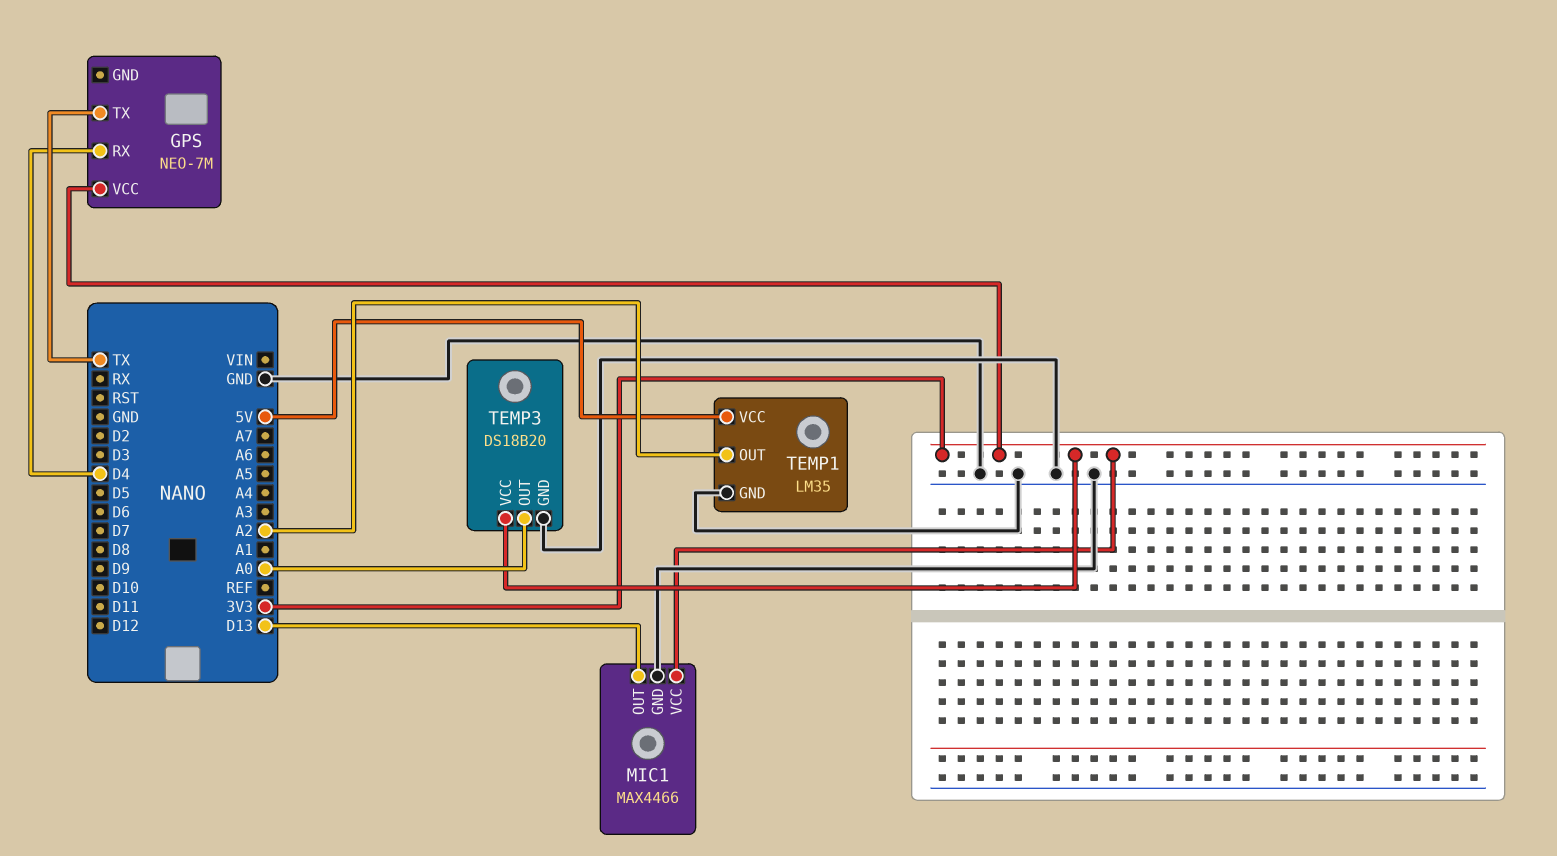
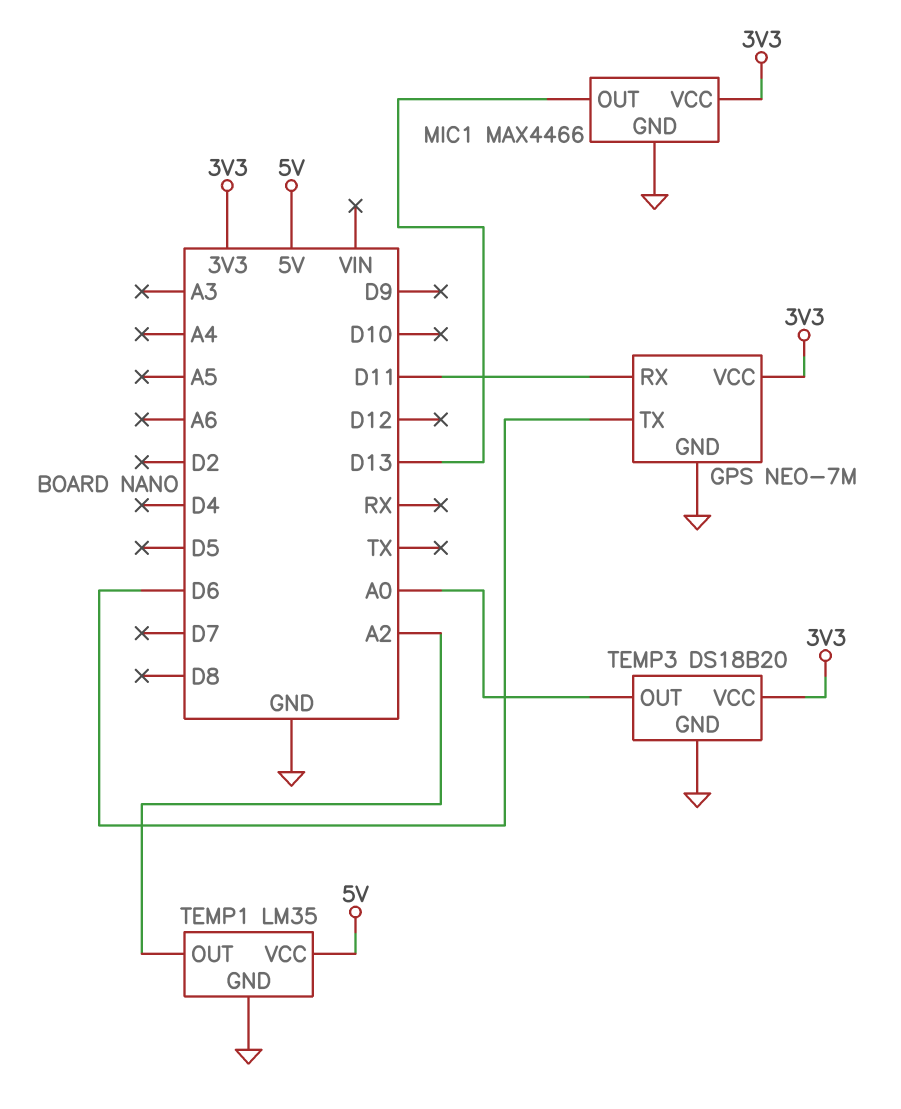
GPS pin GND: none -> GND
GPS pin RX: D4 -> D11
GPS pin TX: TX -> D6

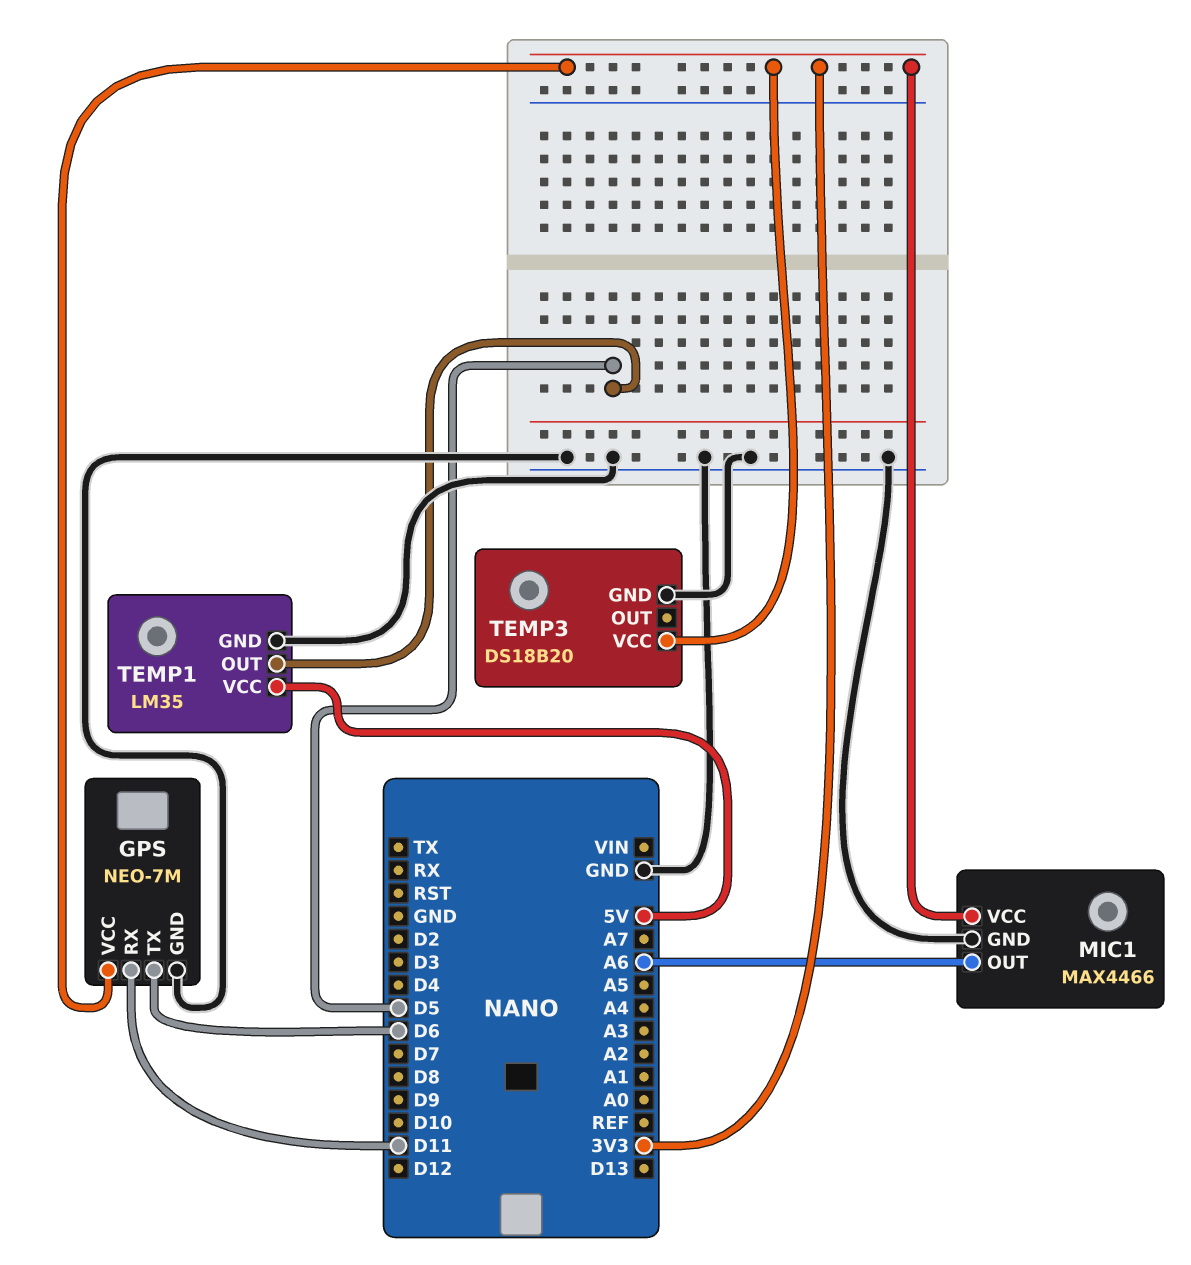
MIC1 pin OUT: D13 -> A6
TEMP1 pin OUT: A2 -> D5
TEMP3 pin OUT: A0 -> none

